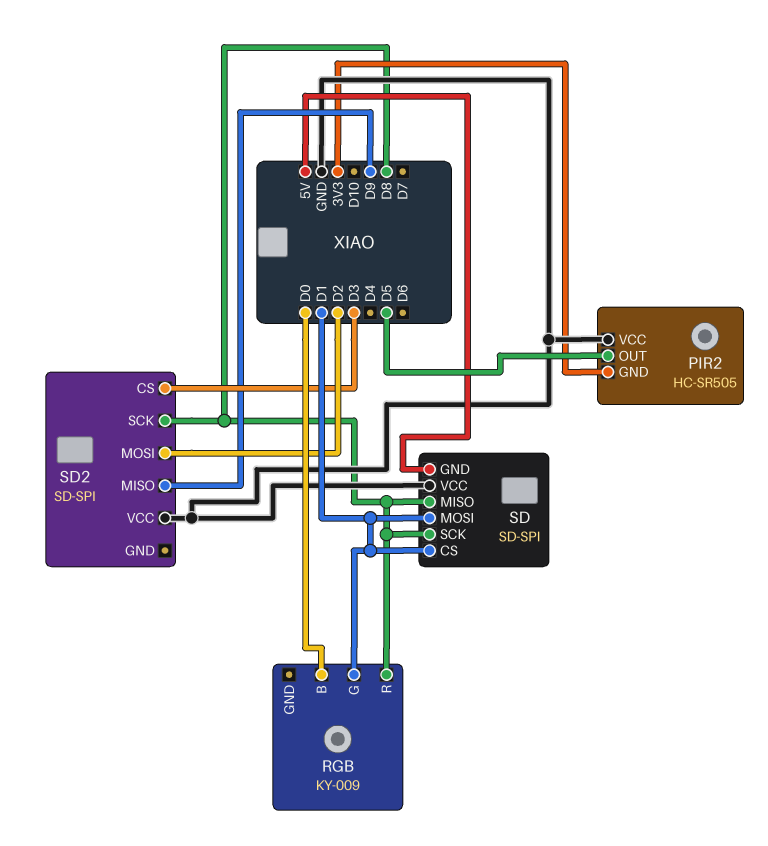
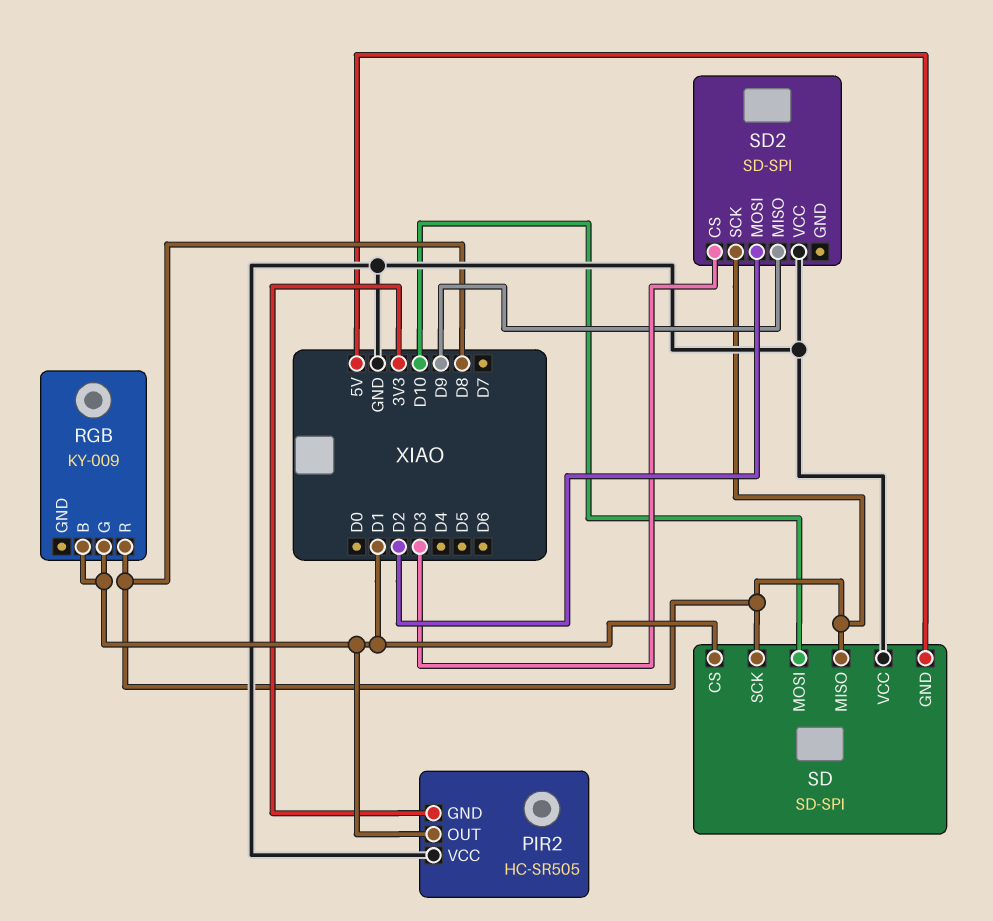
PIR2 pin OUT: D5 -> D1
RGB pin B: D0 -> D1
SD pin MOSI: D1 -> D10

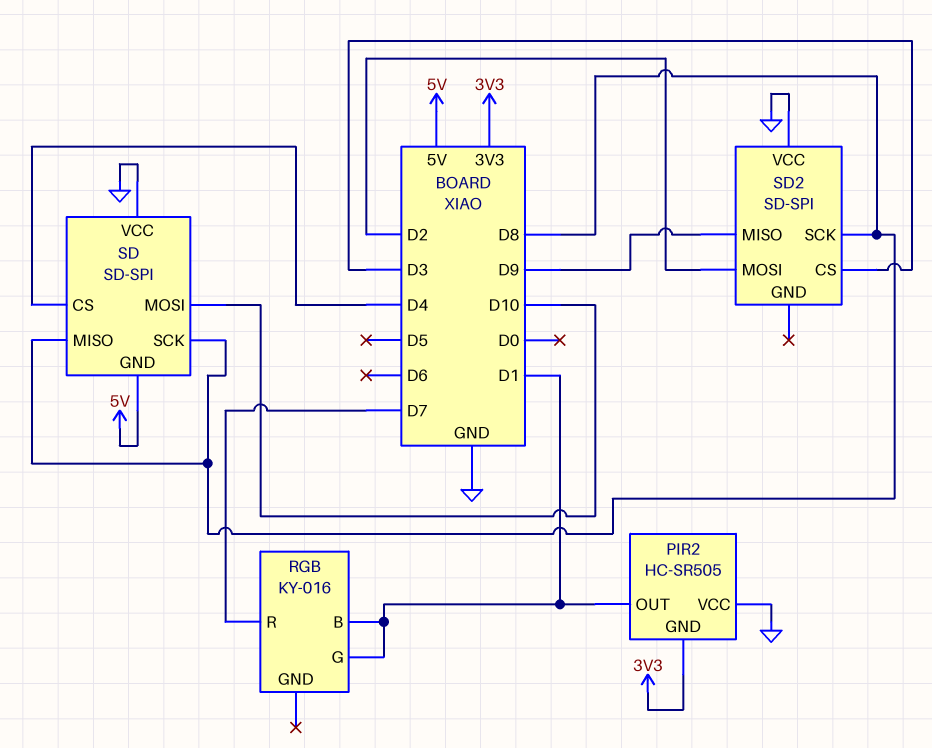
RGB: KY-009 -> KY-016
RGB pin R: D8 -> D7
SD pin CS: D1 -> D4

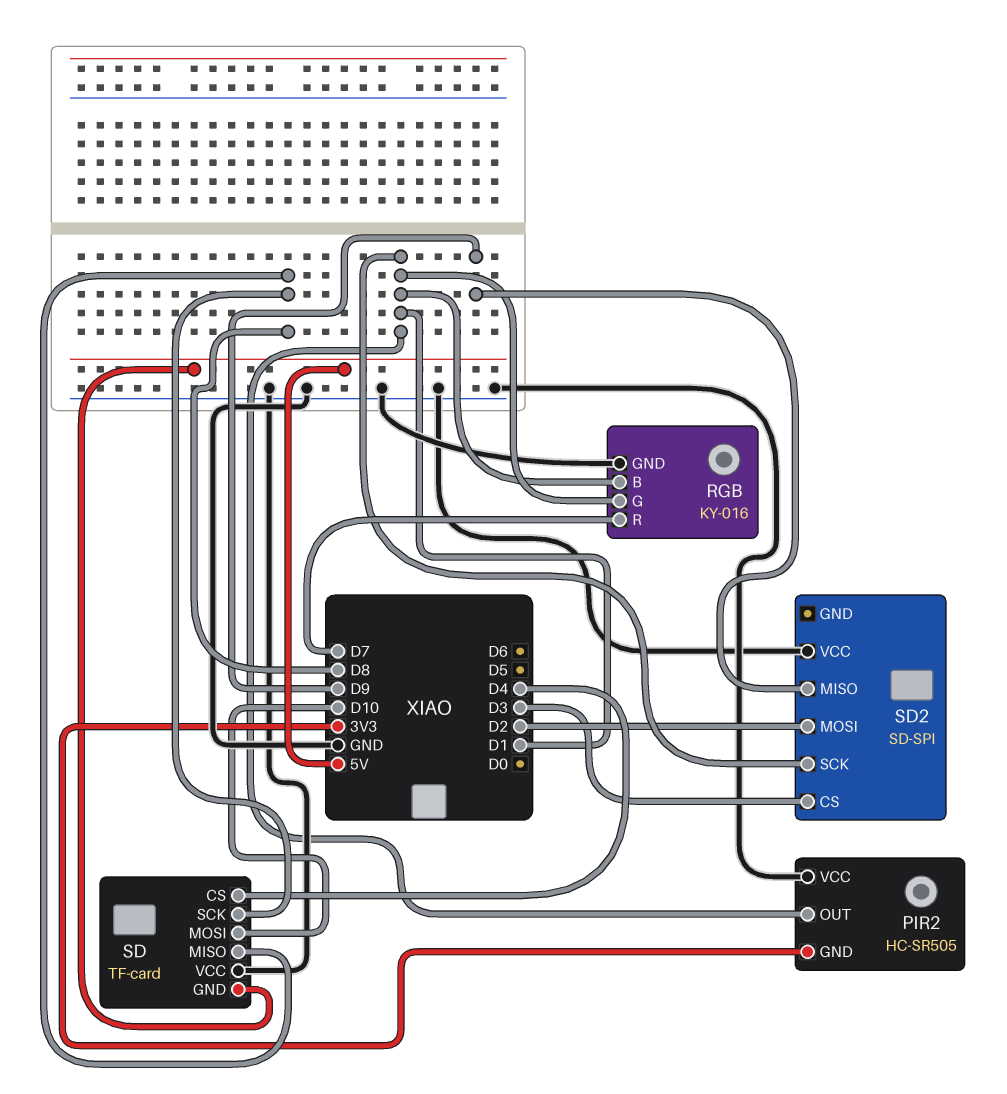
RGB pin GND: none -> GND
SD: SD-SPI -> TF-card
SD2 pin SCK: D8 -> D1

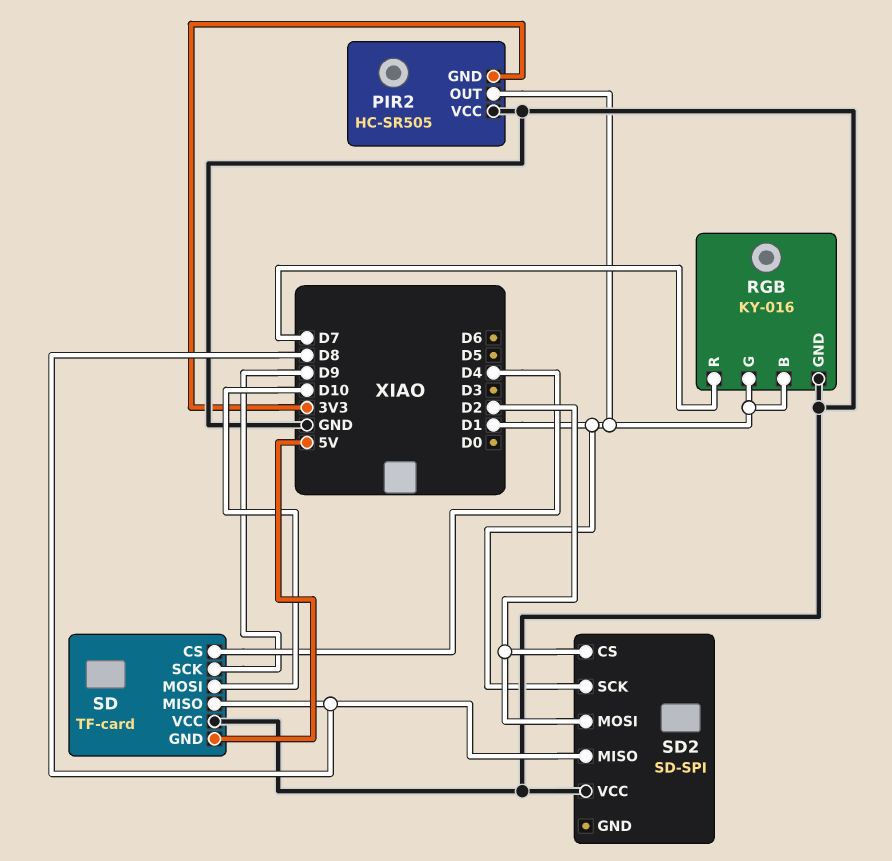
SD pin SCK: D8 -> D9
SD2 pin CS: D3 -> D2
SD2 pin MISO: D9 -> D8

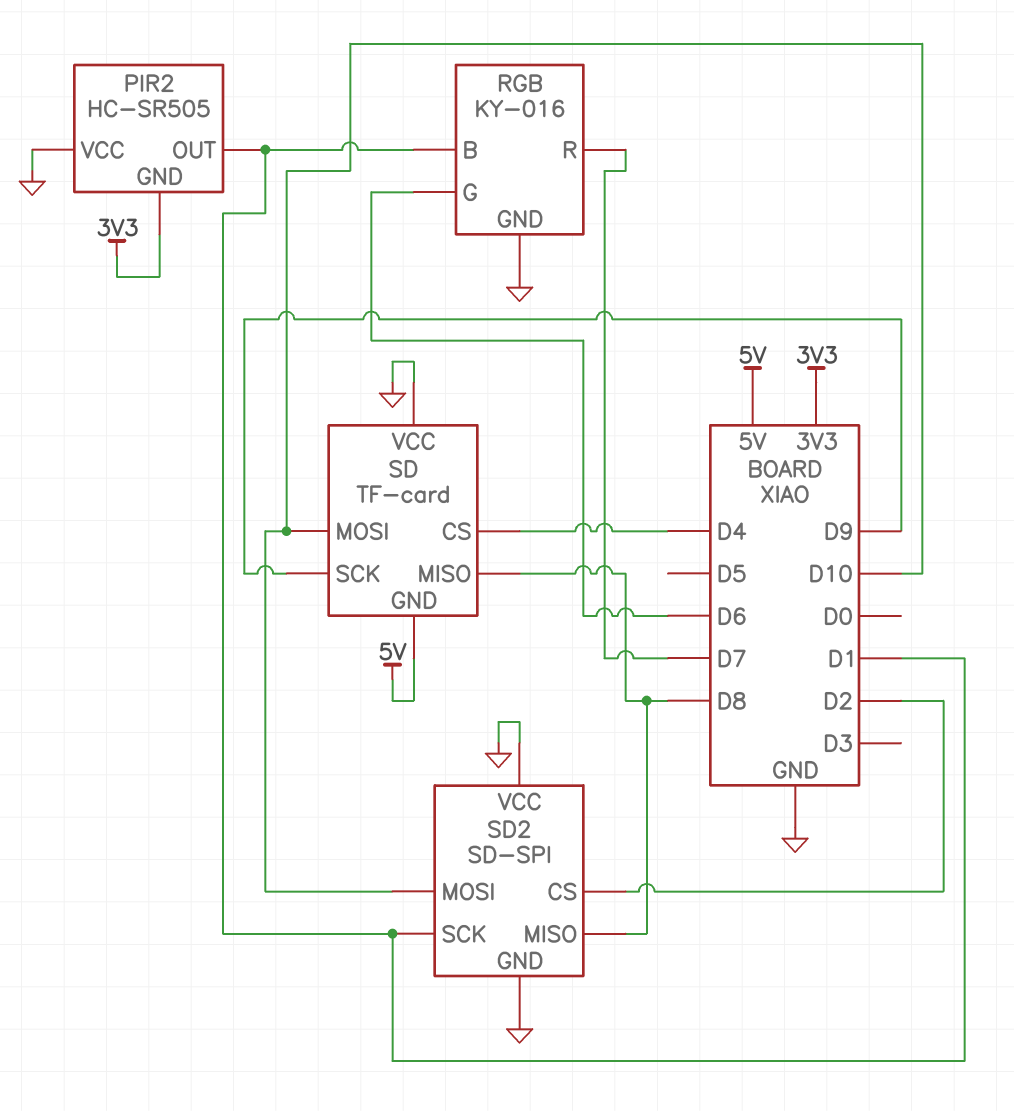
RGB pin G: D1 -> D6
SD2 pin GND: none -> GND
SD2 pin MOSI: D2 -> D10

